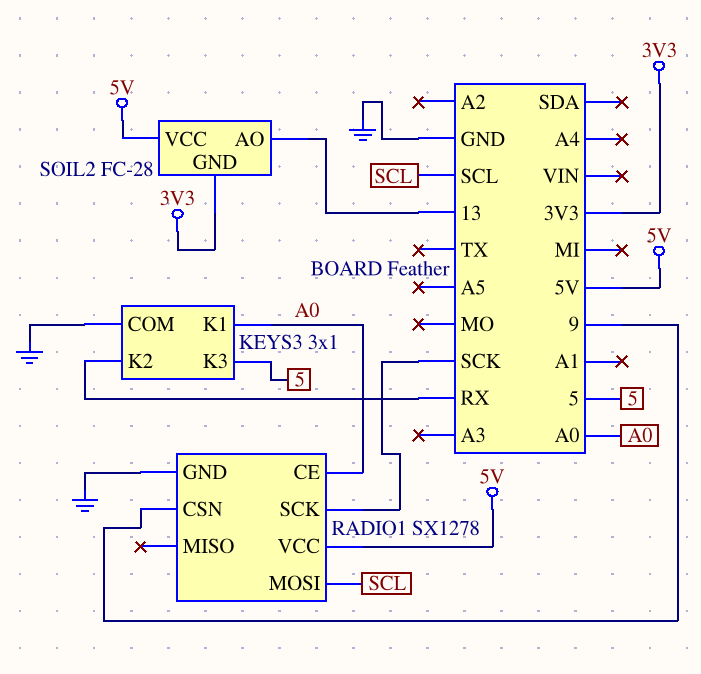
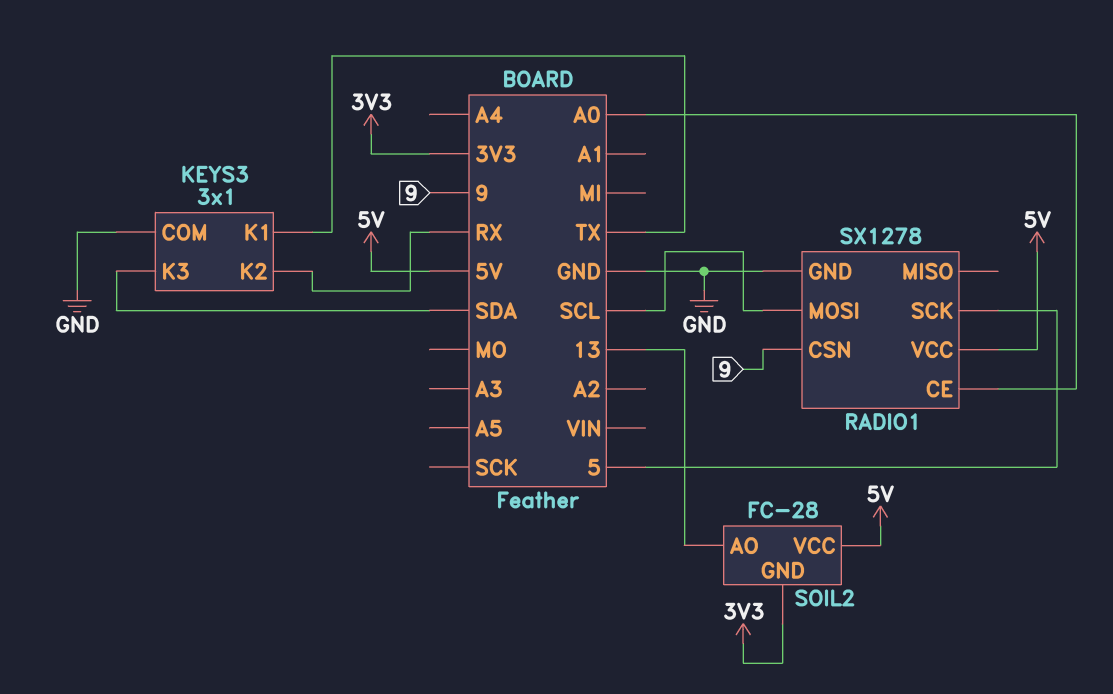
KEYS3 pin K1: A0 -> TX
KEYS3 pin K3: 5 -> SDA
RADIO1 pin SCK: SCK -> 5

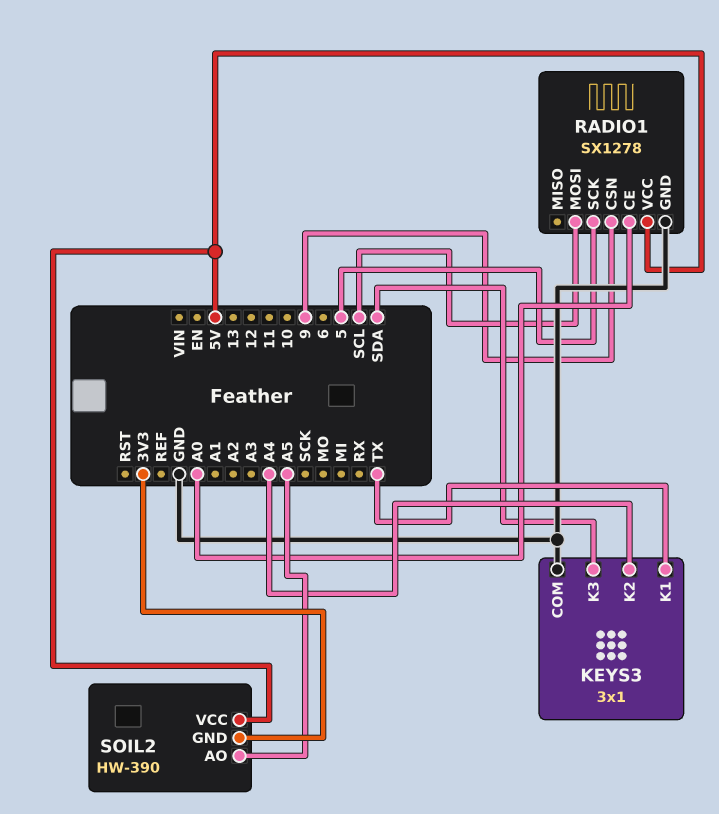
KEYS3 pin K2: RX -> A4
SOIL2: FC-28 -> HW-390
SOIL2 pin AO: 13 -> A5

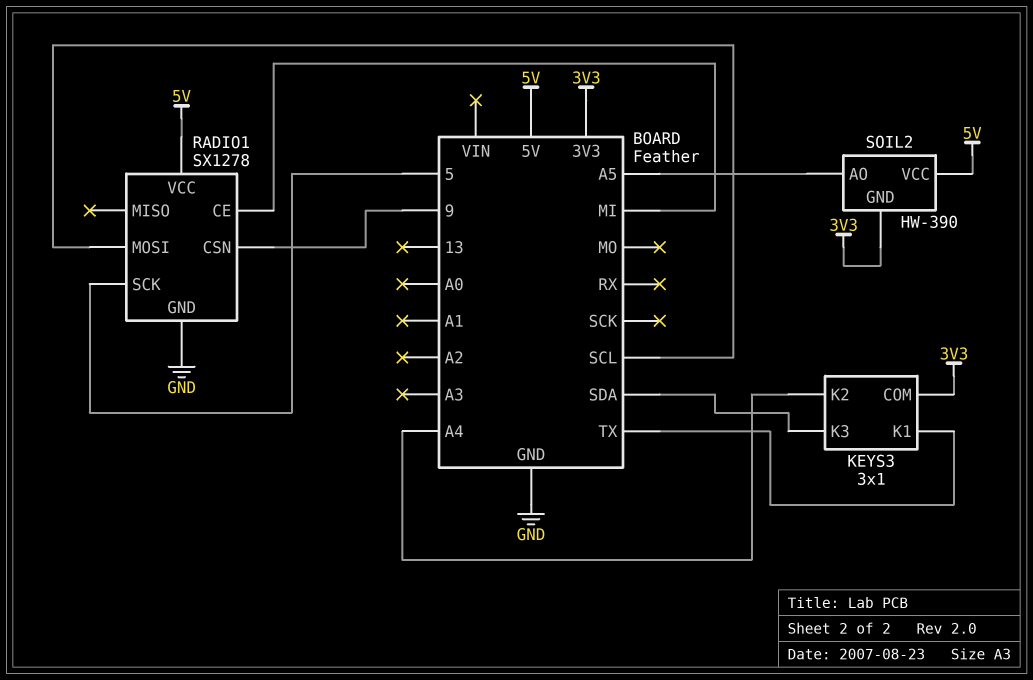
KEYS3 pin COM: GND -> 3V3
RADIO1 pin CE: A0 -> MI

